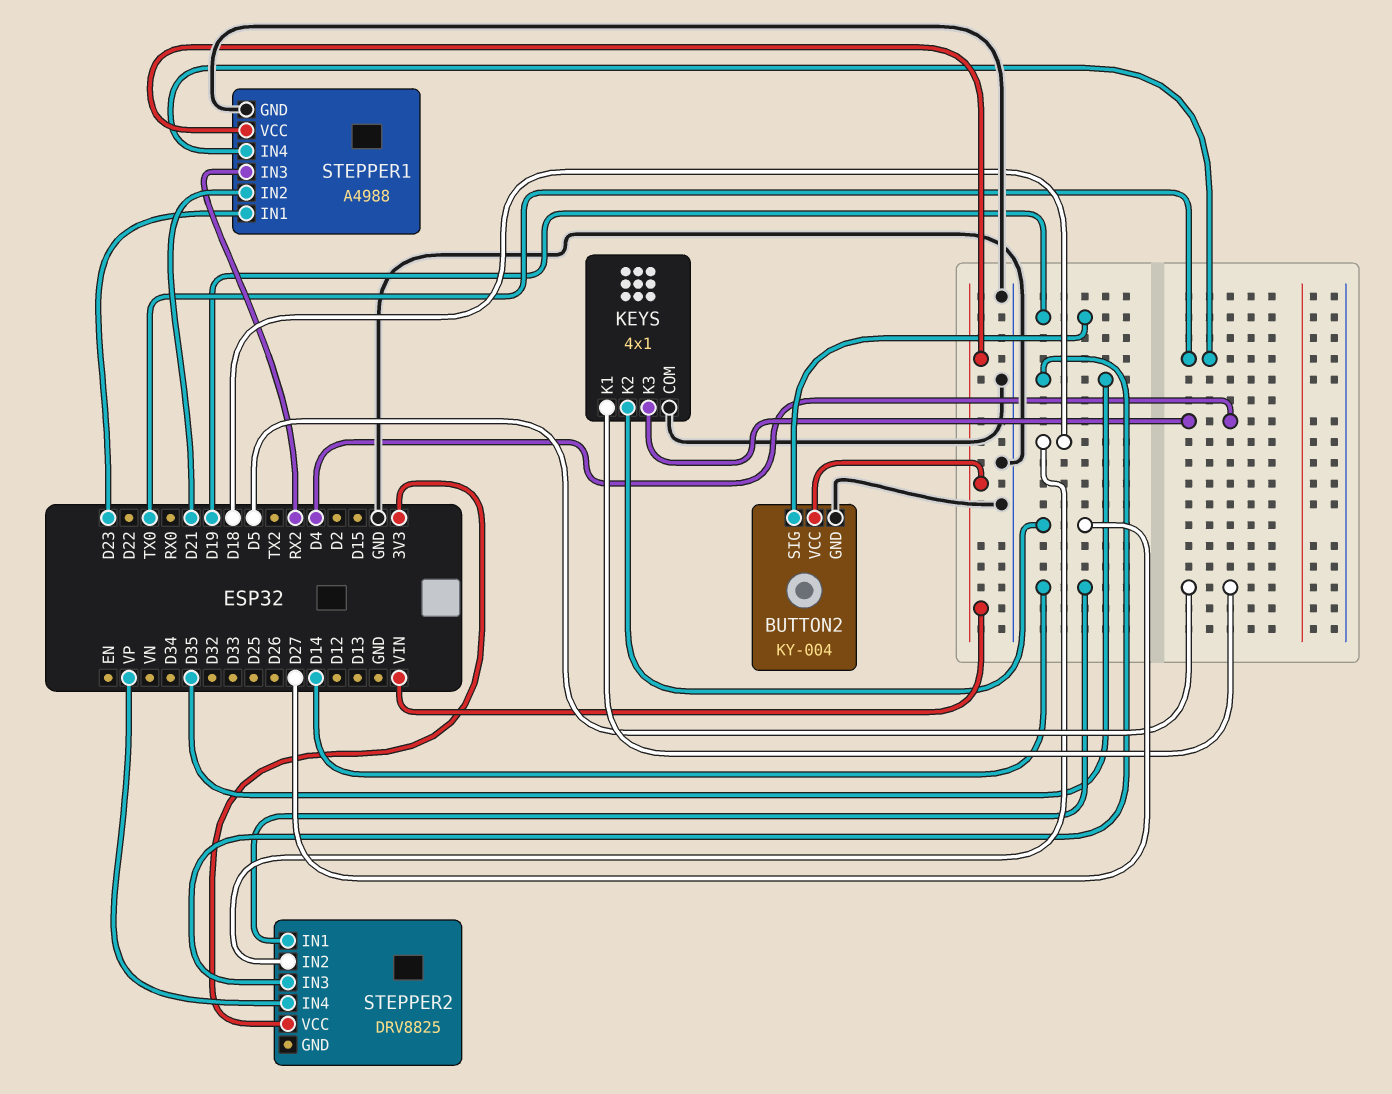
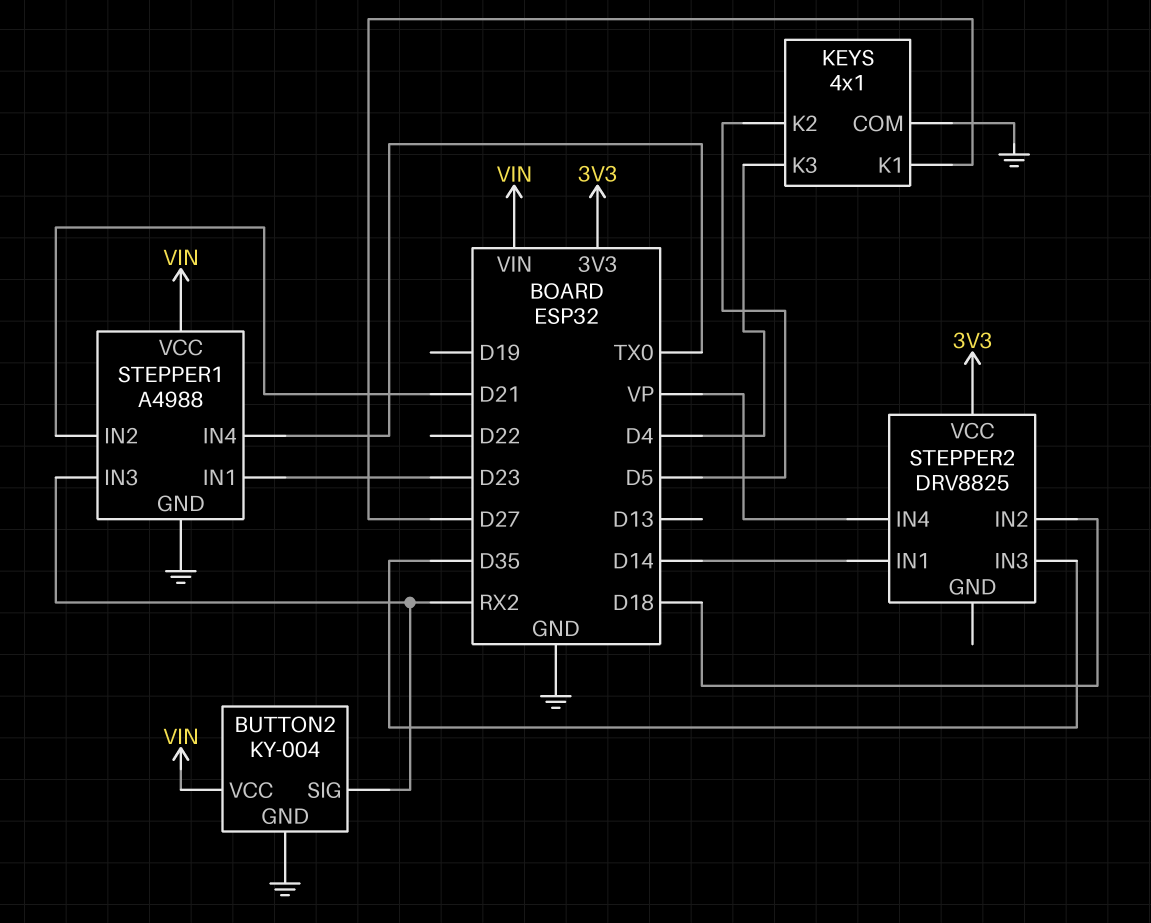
BUTTON2 pin SIG: D19 -> RX2
KEYS pin K1: D5 -> D27
KEYS pin K2: D27 -> D5

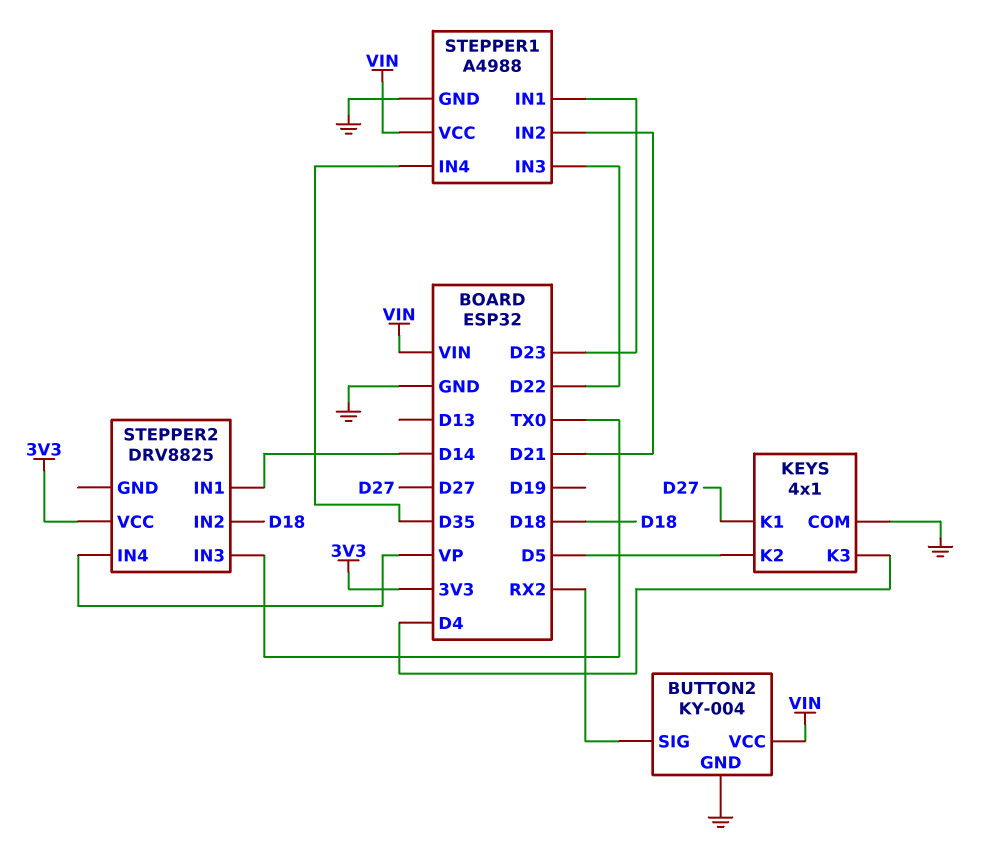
STEPPER1 pin IN3: RX2 -> D22
STEPPER1 pin IN4: TX0 -> D35
STEPPER2 pin IN3: D35 -> TX0

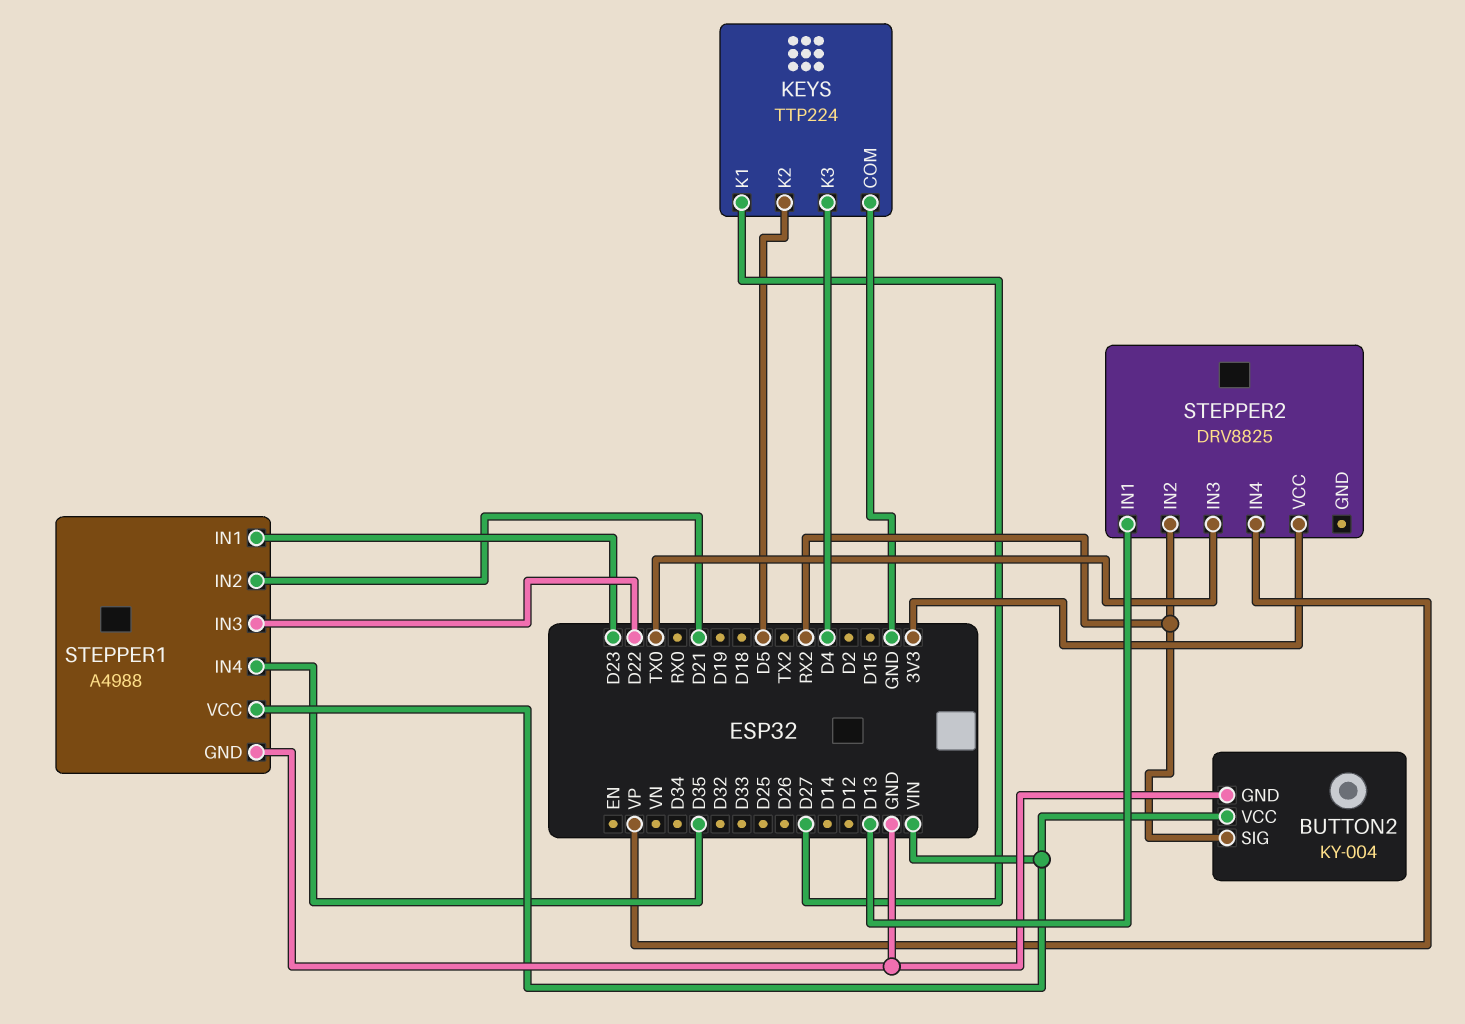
KEYS: 4x1 -> TTP224
STEPPER2 pin IN1: D14 -> D13
STEPPER2 pin IN2: D18 -> RX2

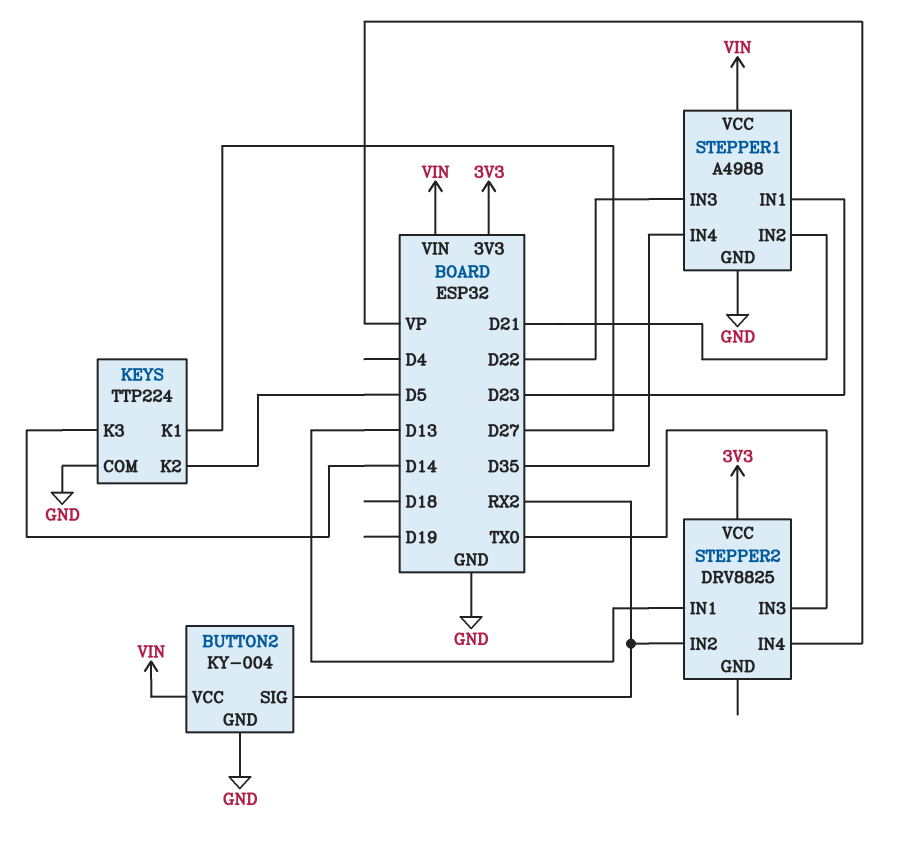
KEYS pin K3: D4 -> D14

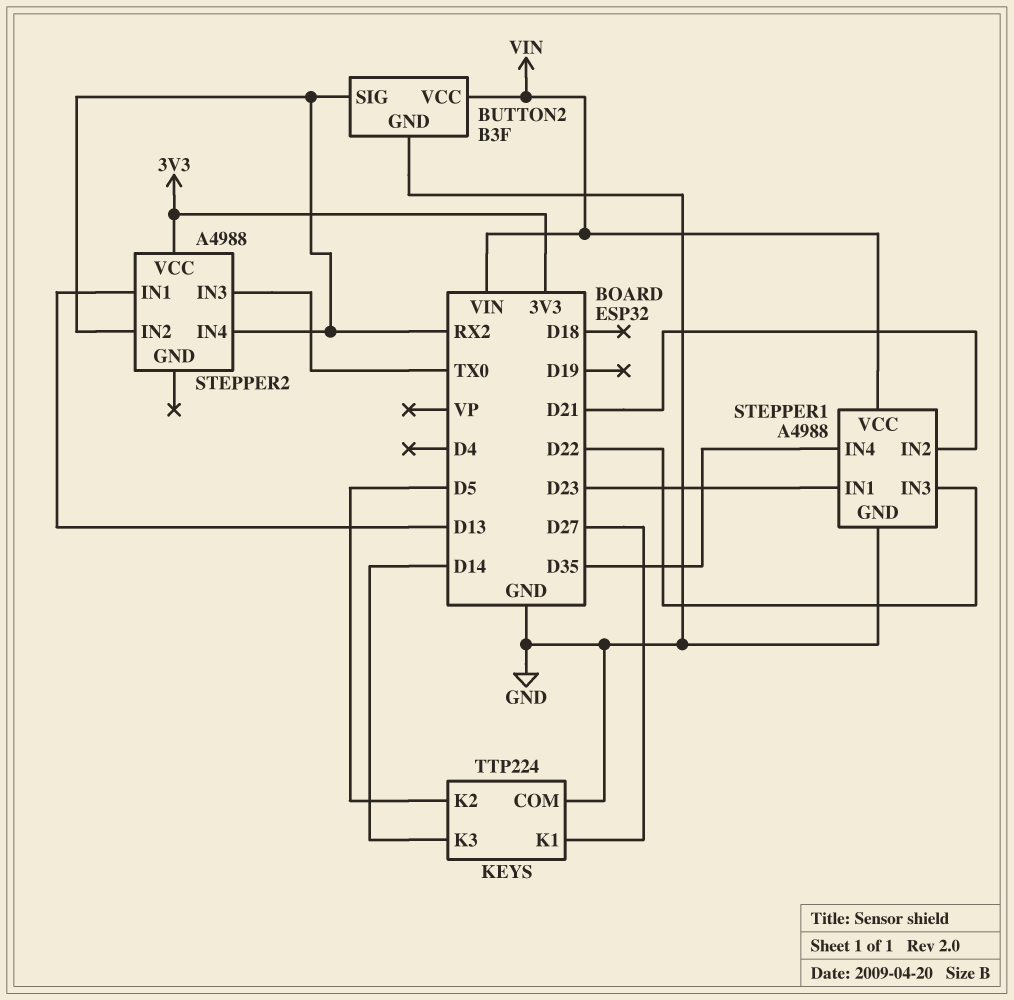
BUTTON2: KY-004 -> B3F
STEPPER2: DRV8825 -> A4988
STEPPER2 pin IN4: VP -> RX2

